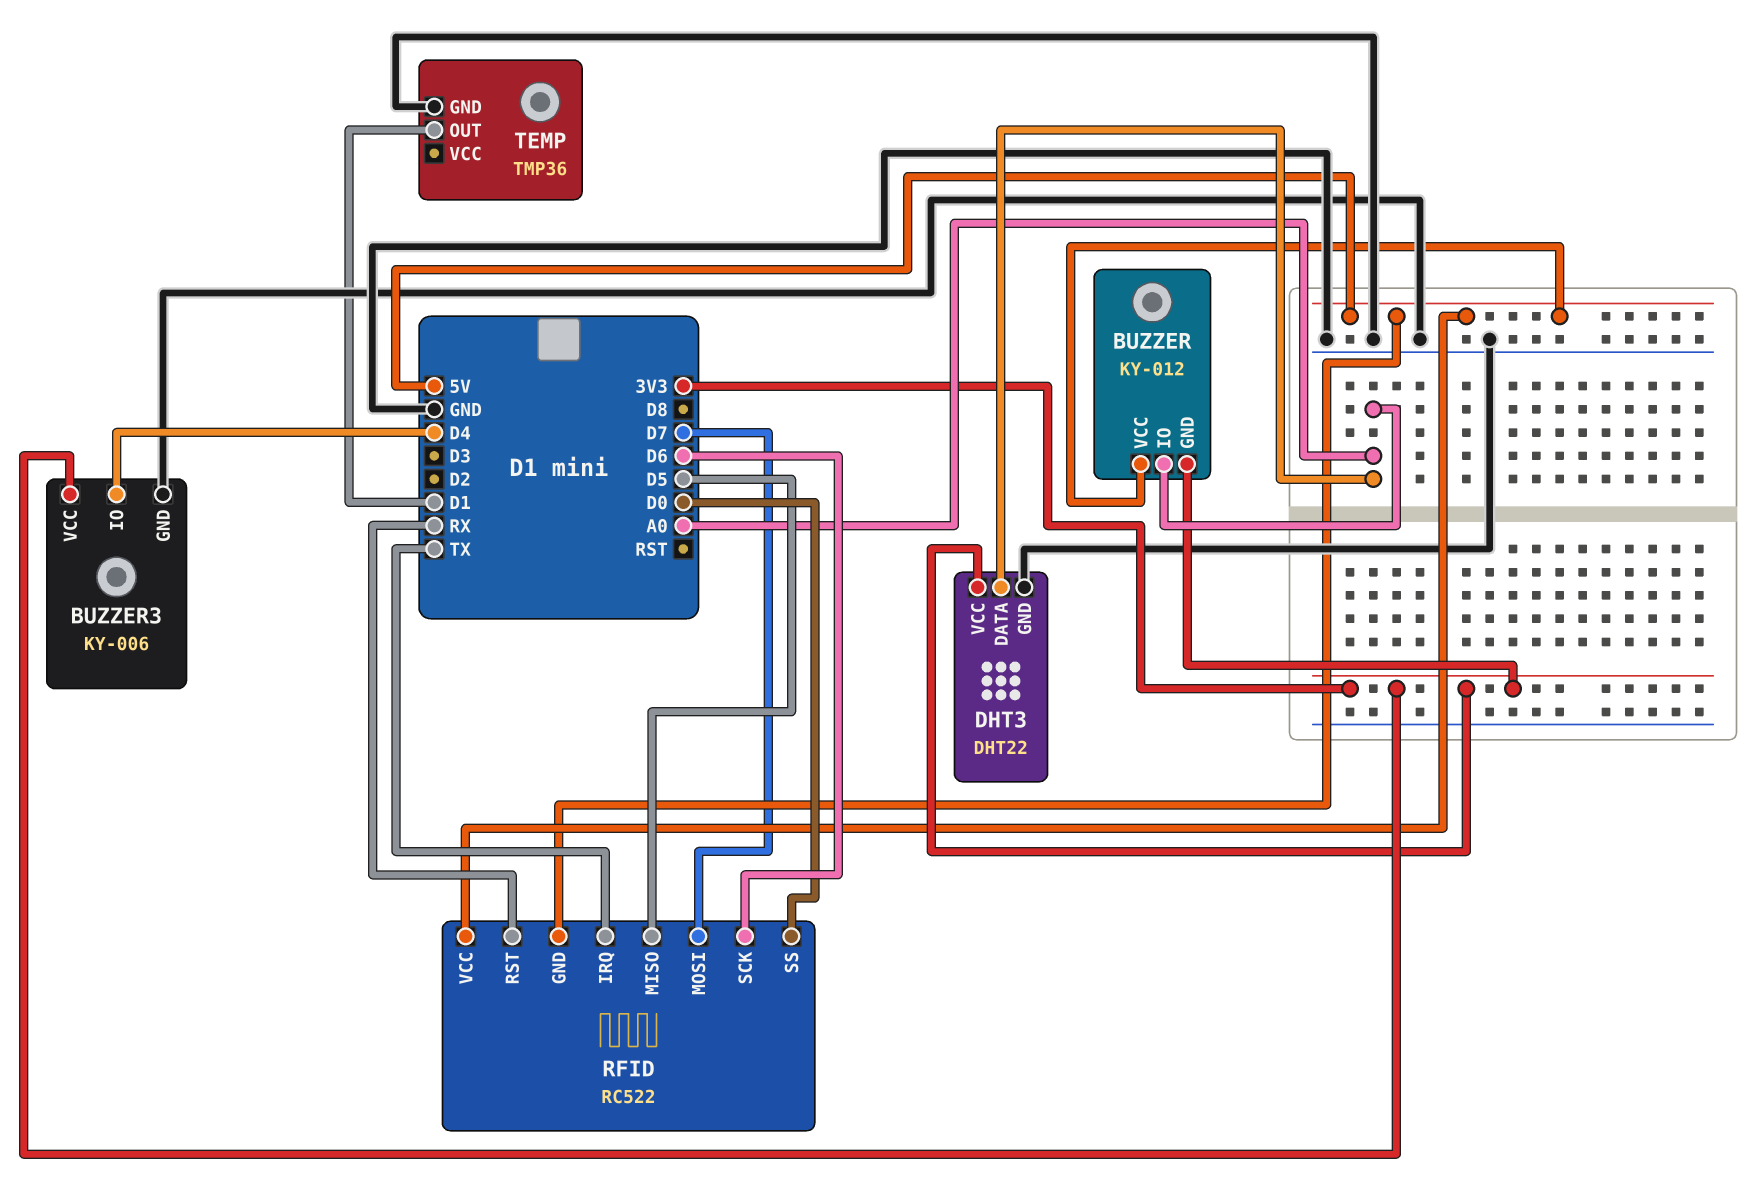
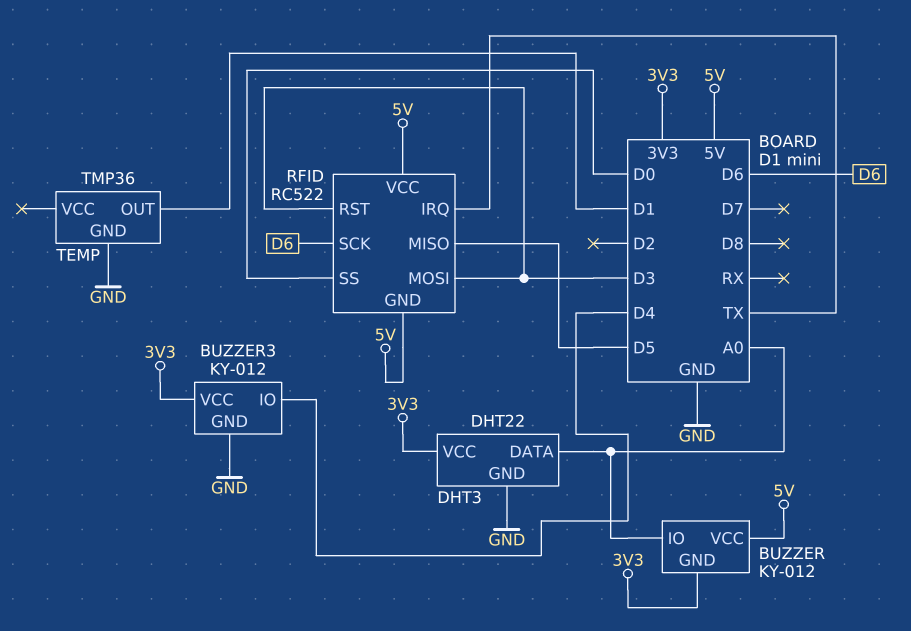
BUZZER3: KY-006 -> KY-012
RFID pin MOSI: D7 -> D3
RFID pin RST: RX -> D3

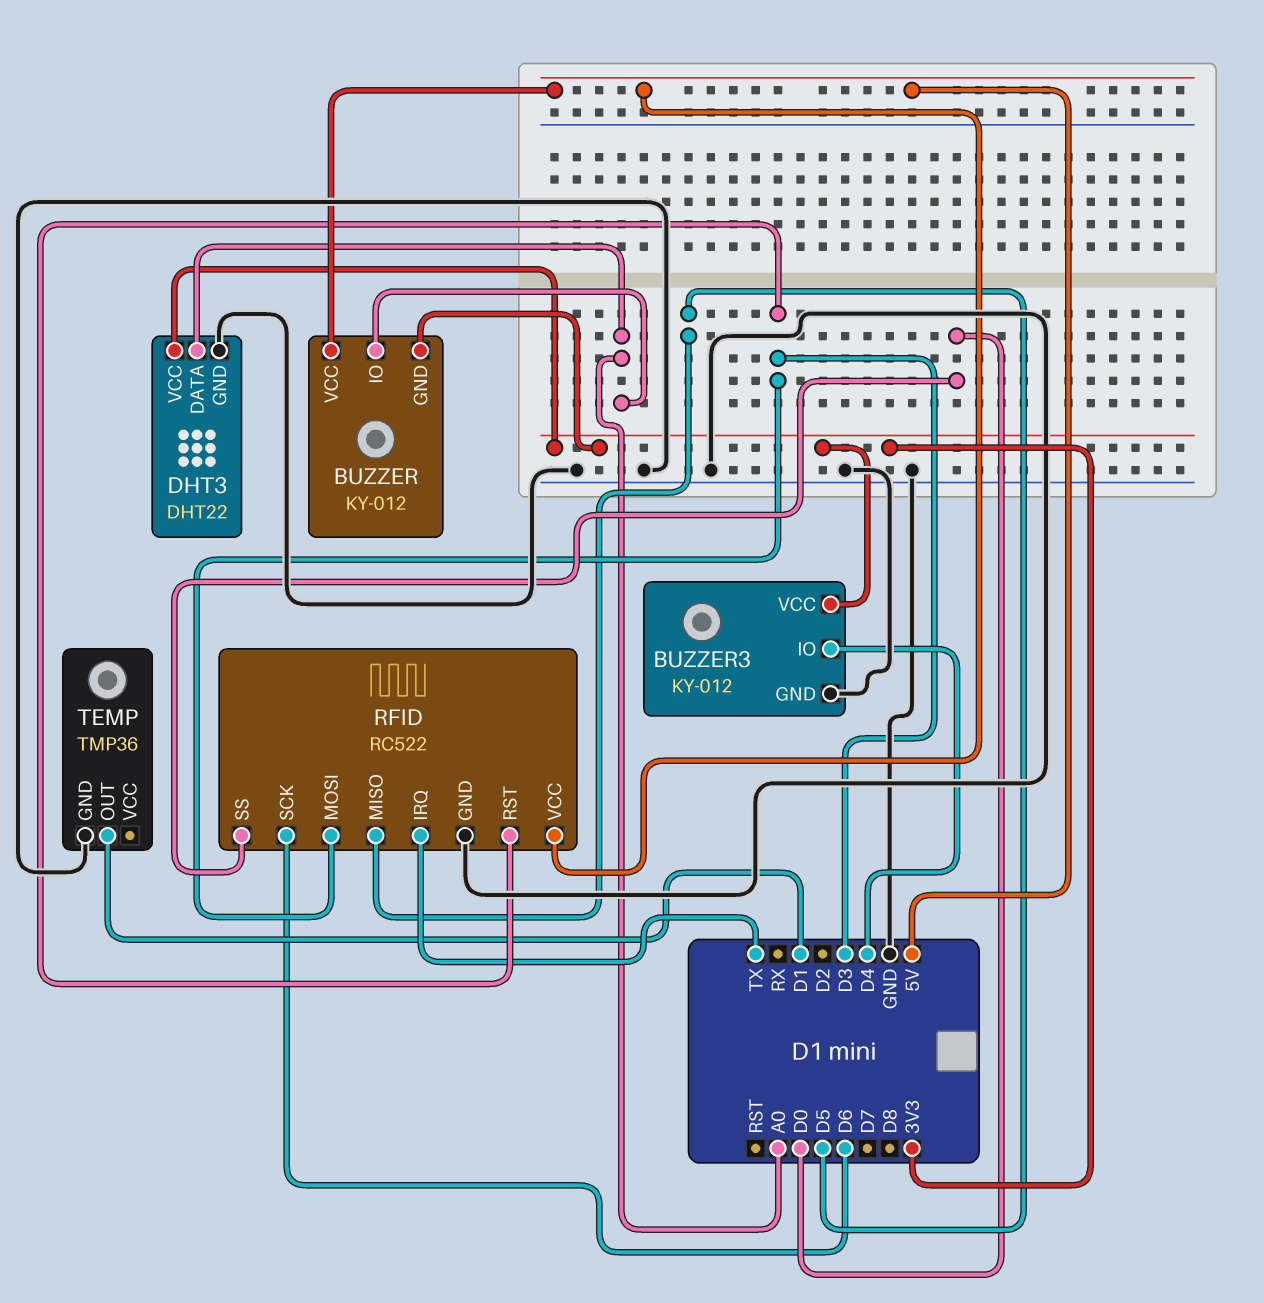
RFID pin GND: 5V -> GND

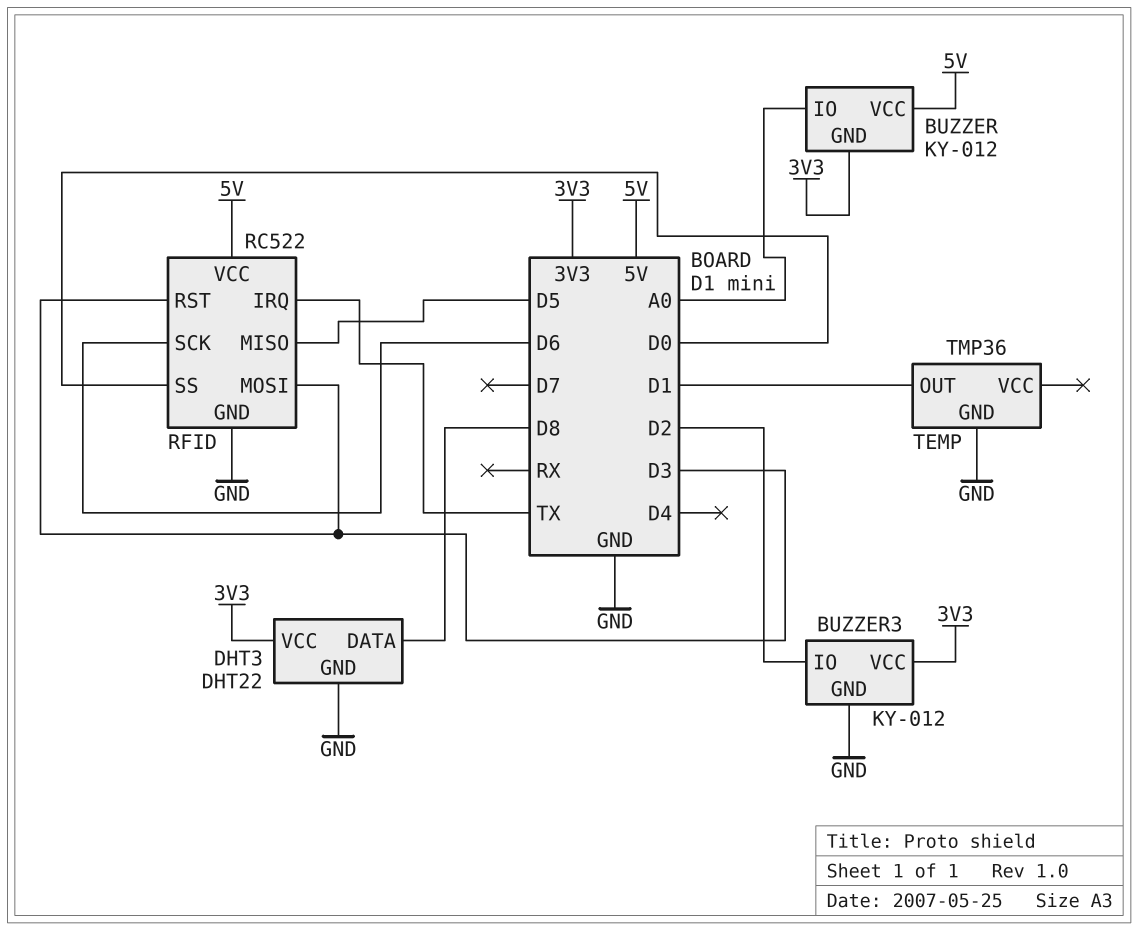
BUZZER3 pin IO: D4 -> D2
DHT3 pin DATA: A0 -> D8

